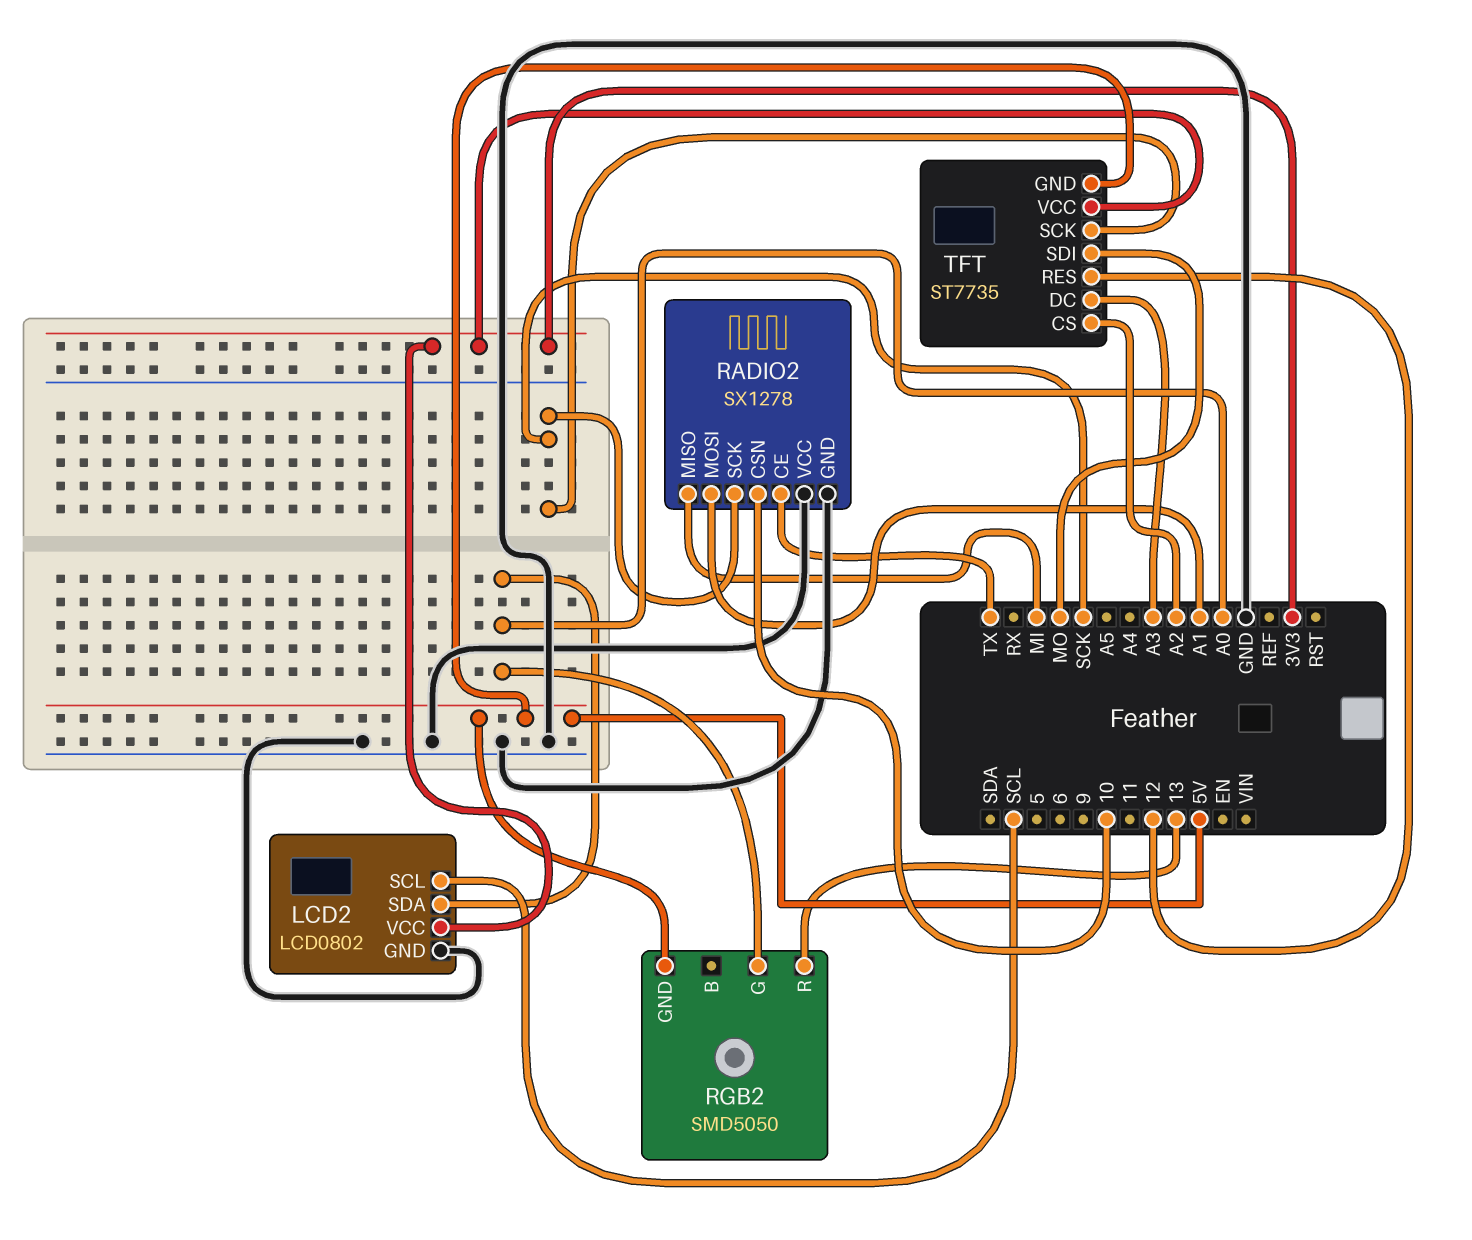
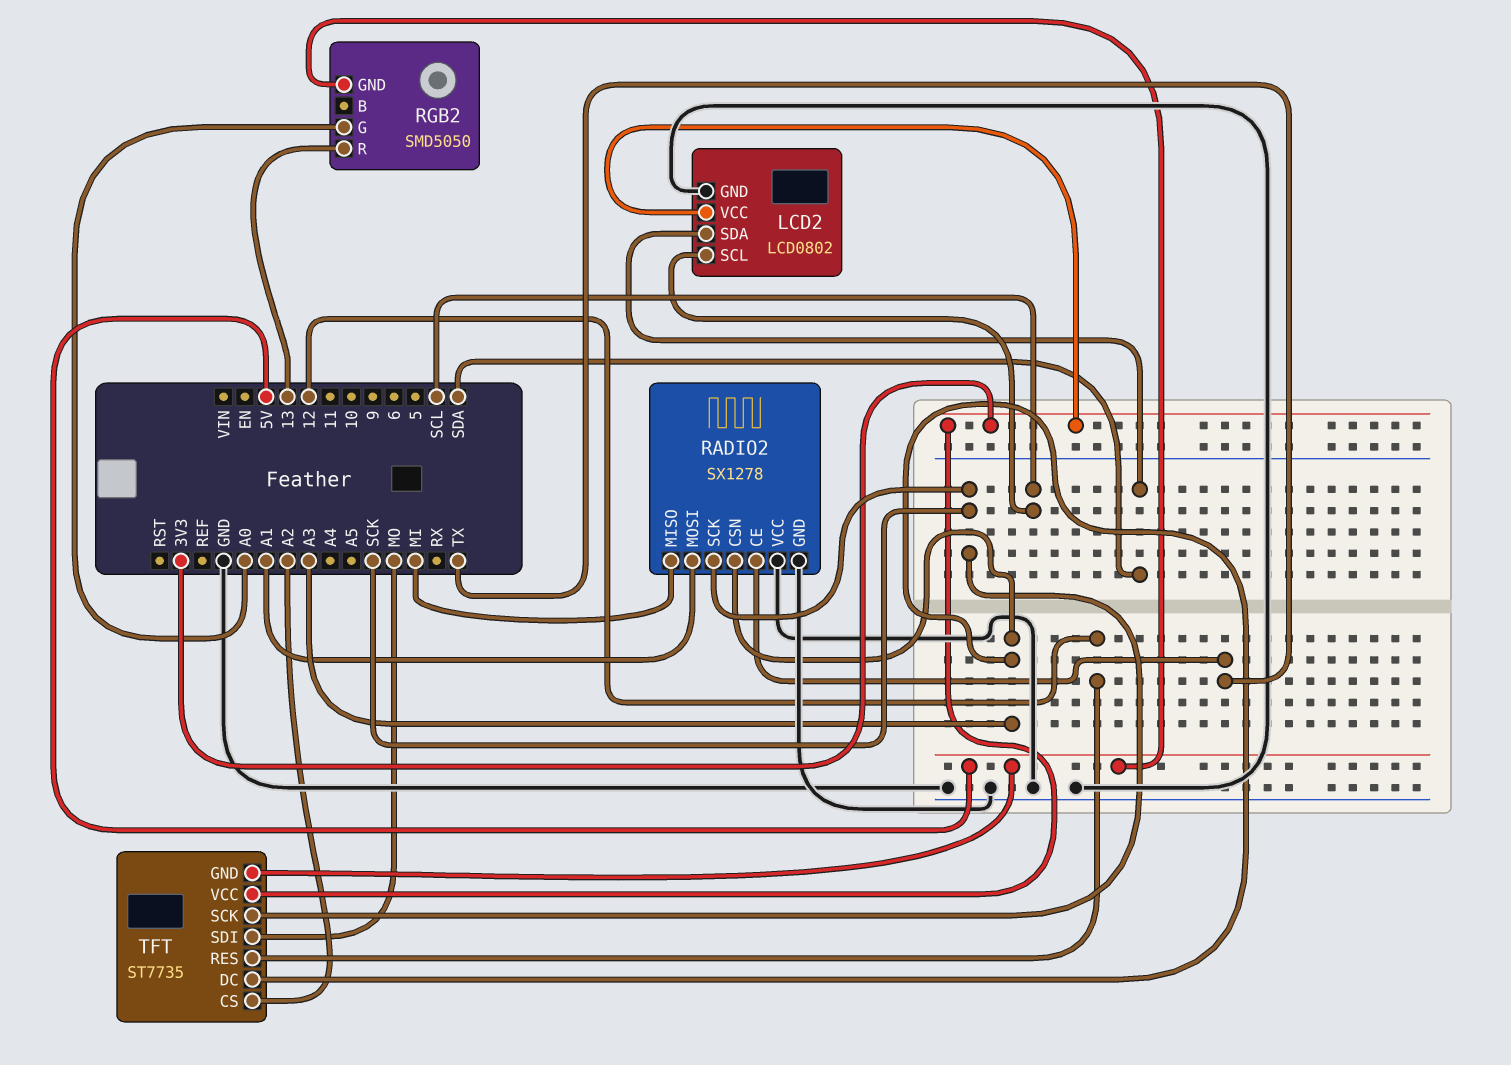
LCD2 pin SDA: A0 -> SDA
RADIO2 pin CSN: 10 -> A3

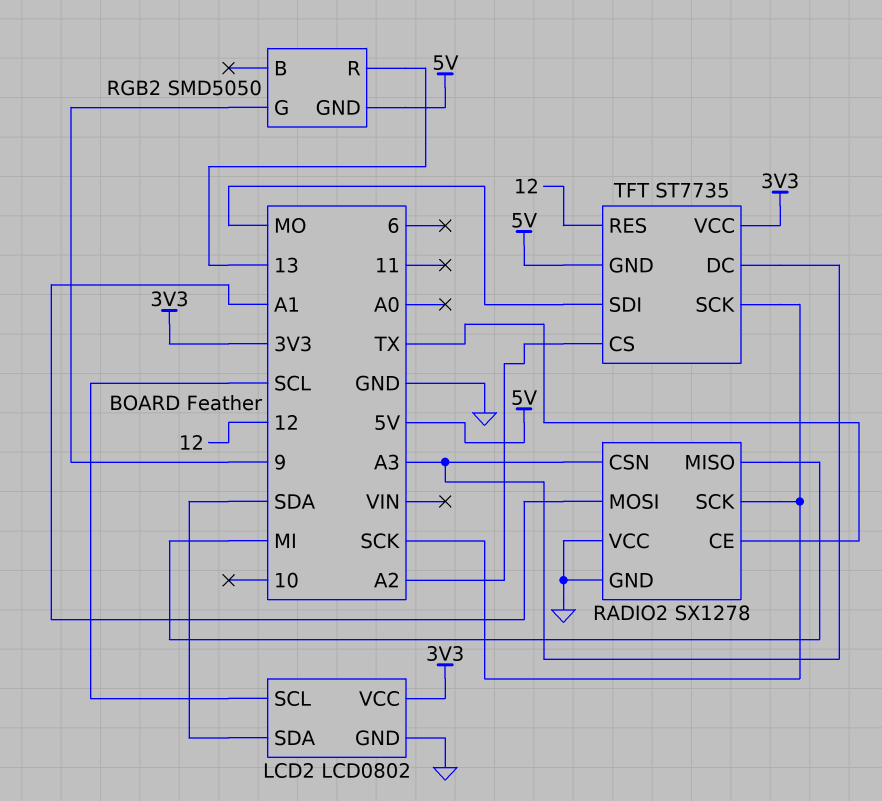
RGB2 pin G: A0 -> 9

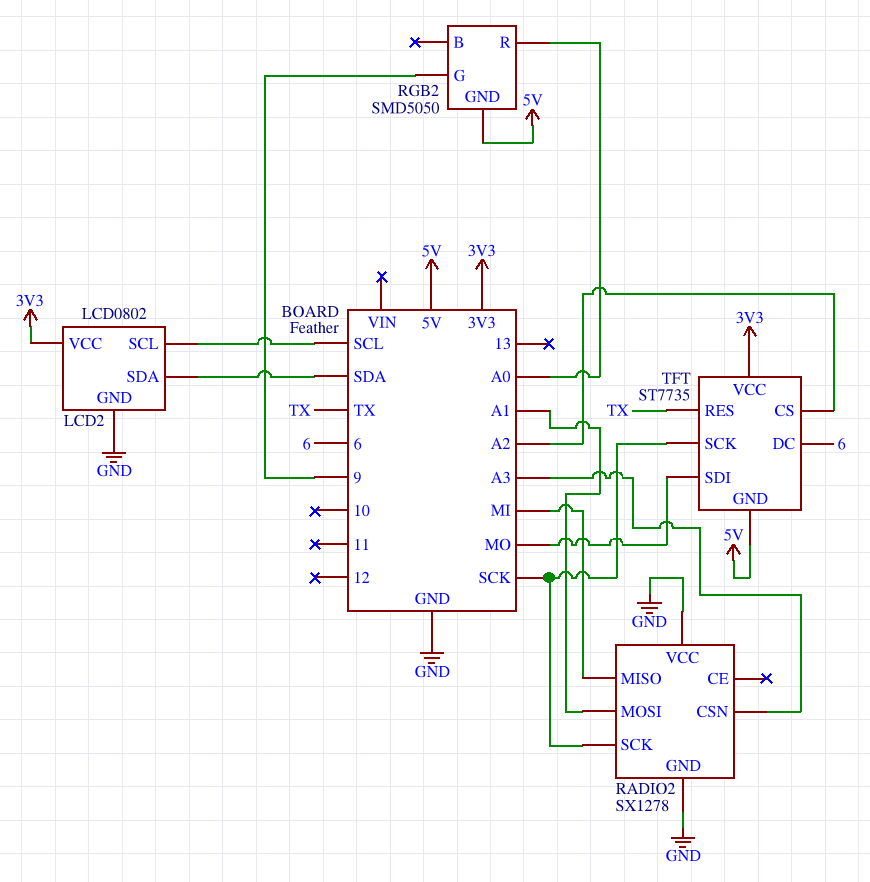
RADIO2 pin CE: TX -> none
RGB2 pin R: 13 -> A0
TFT pin DC: A3 -> 6
TFT pin RES: 12 -> TX

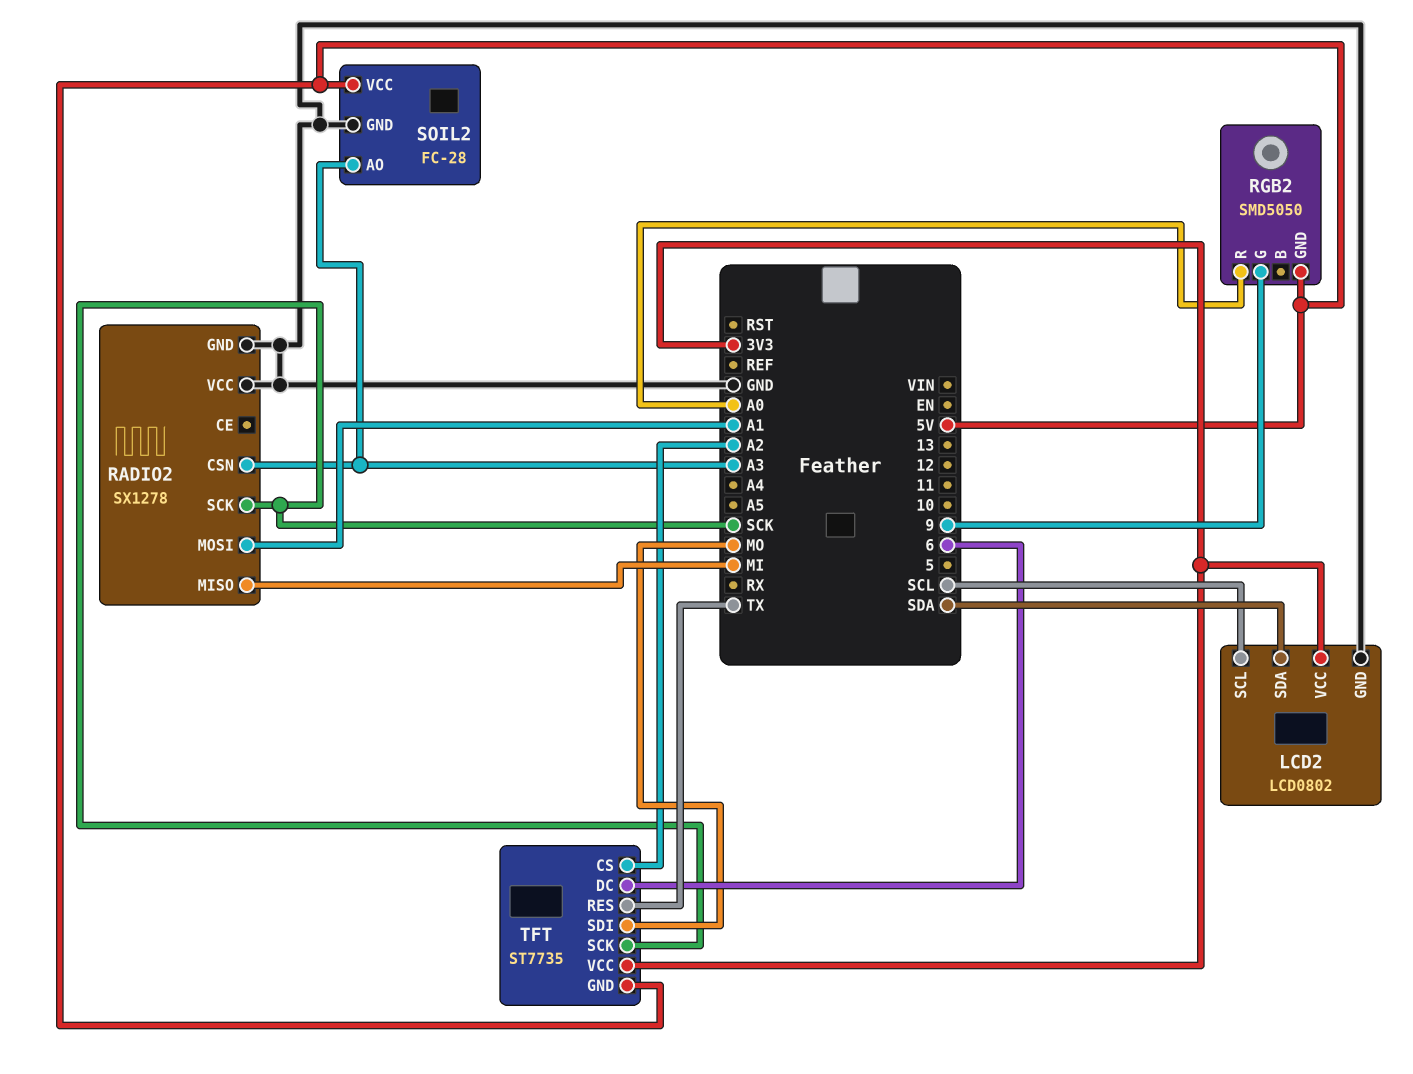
SOIL2: none -> FC-28
SOIL2 pin AO: none -> A3
SOIL2 pin GND: none -> GND
SOIL2 pin VCC: none -> 5V

